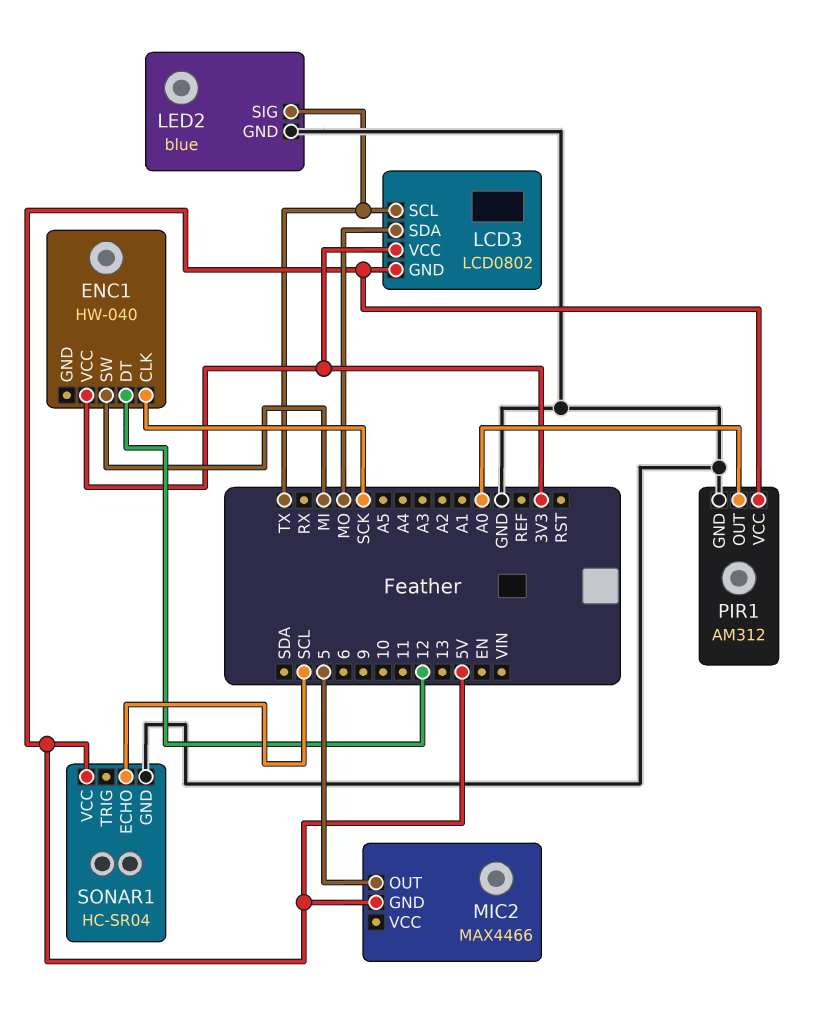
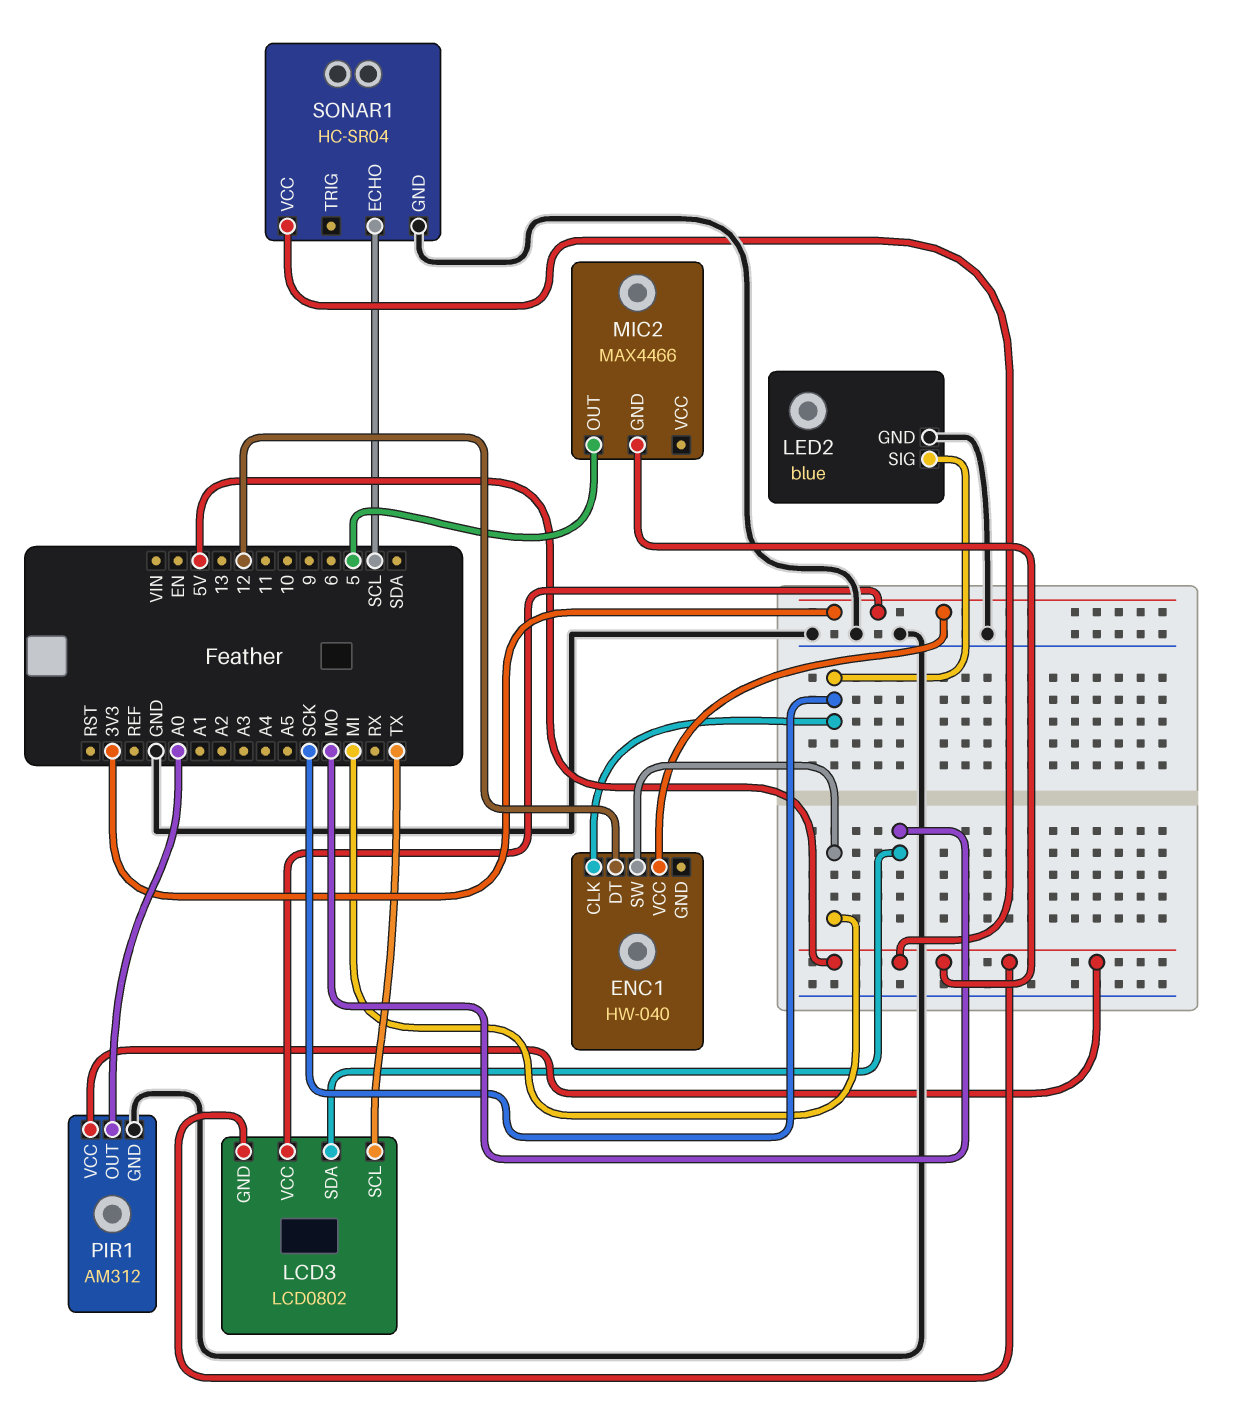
LED2 pin SIG: TX -> SCK

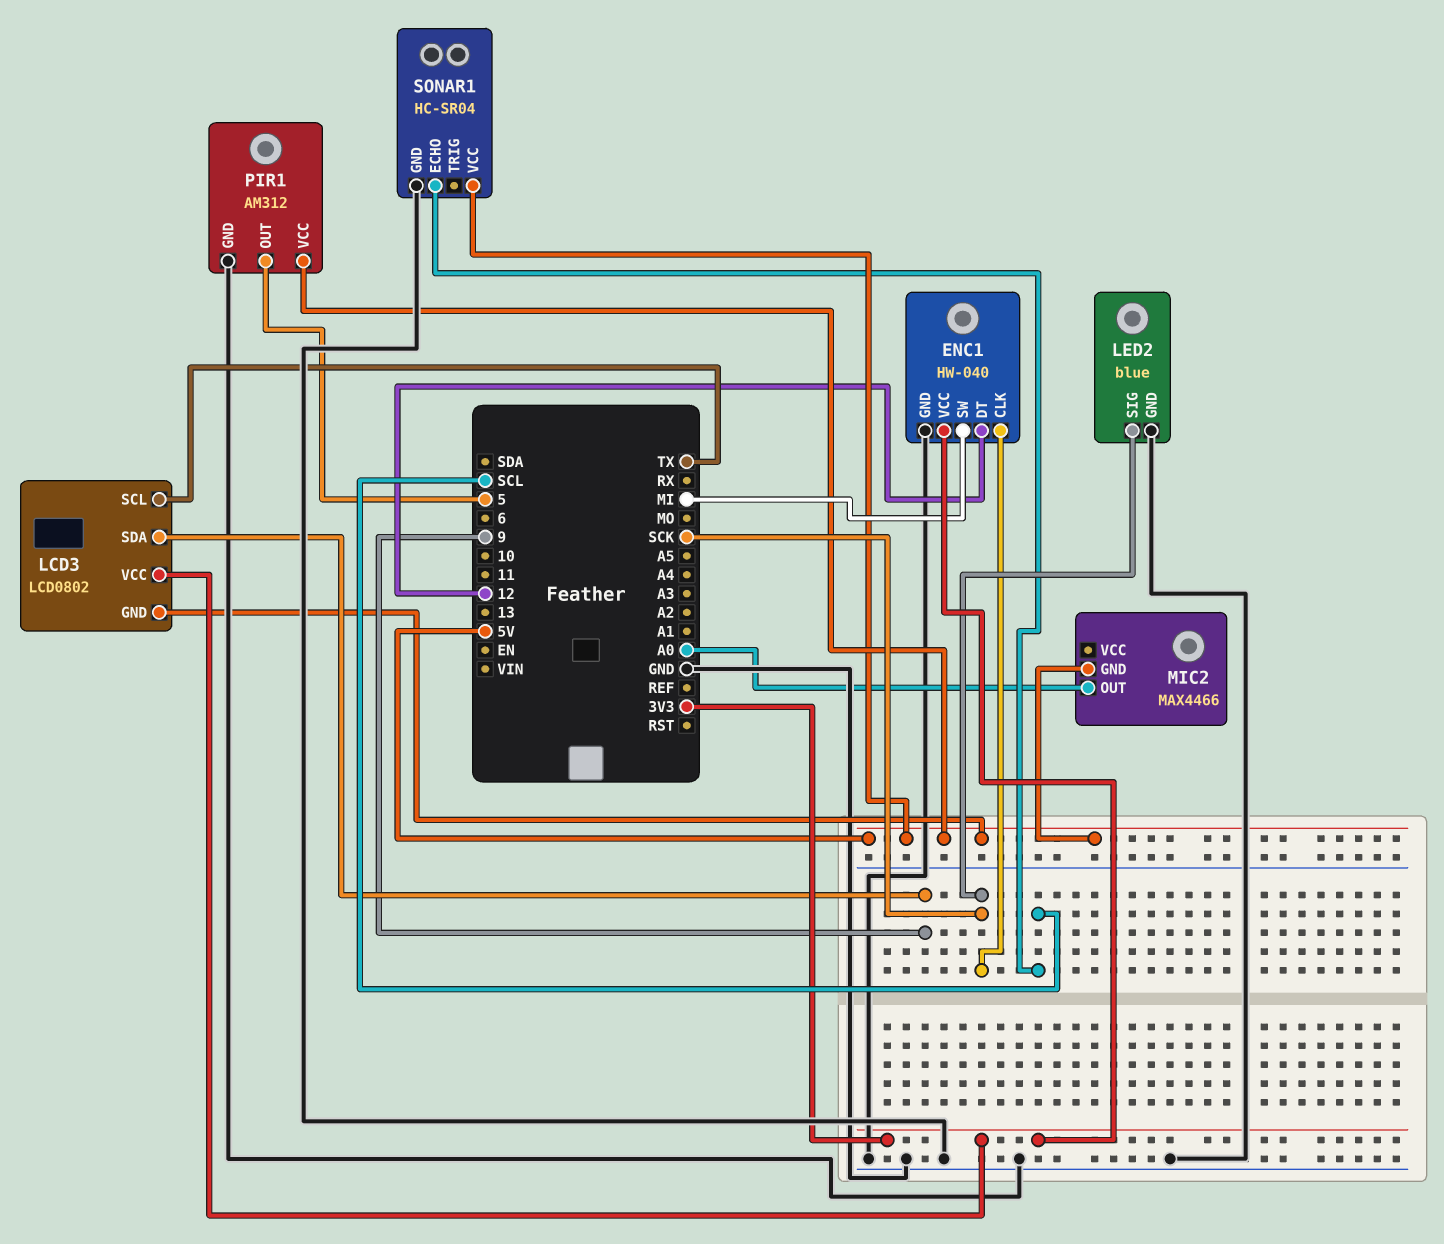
ENC1 pin GND: none -> GND
LCD3 pin SDA: MO -> 9
MIC2 pin OUT: 5 -> A0
PIR1 pin OUT: A0 -> 5

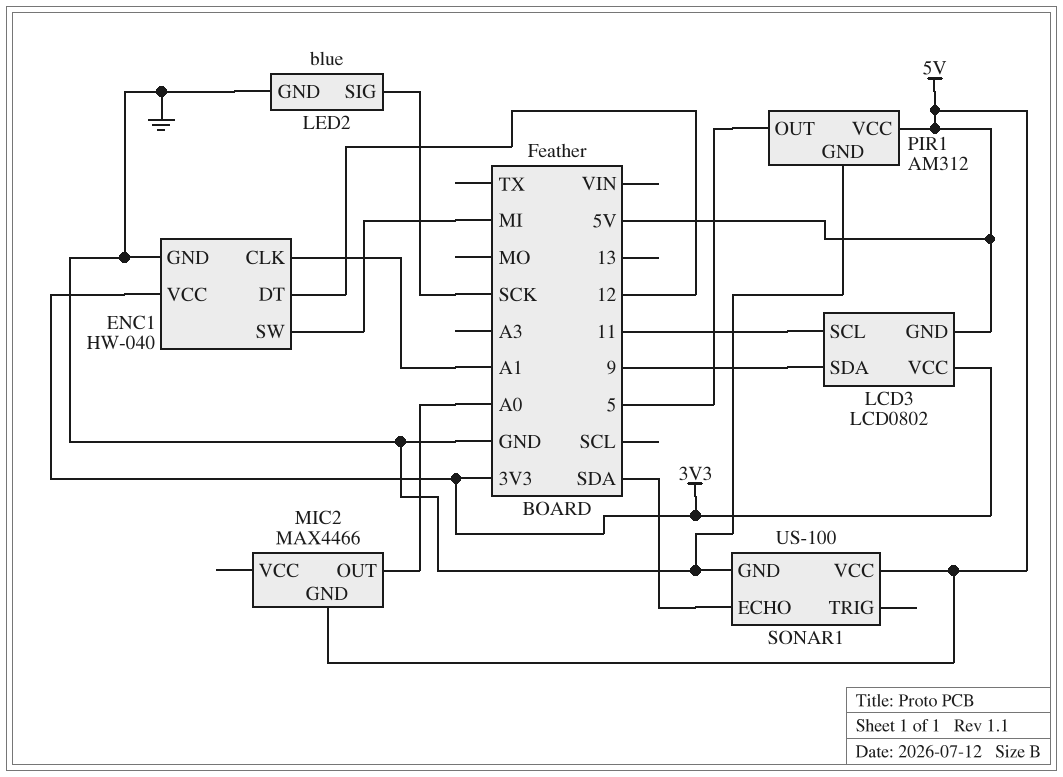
ENC1 pin CLK: SCK -> A1
LCD3 pin SCL: TX -> 11
SONAR1: HC-SR04 -> US-100
SONAR1 pin ECHO: SCL -> SDA

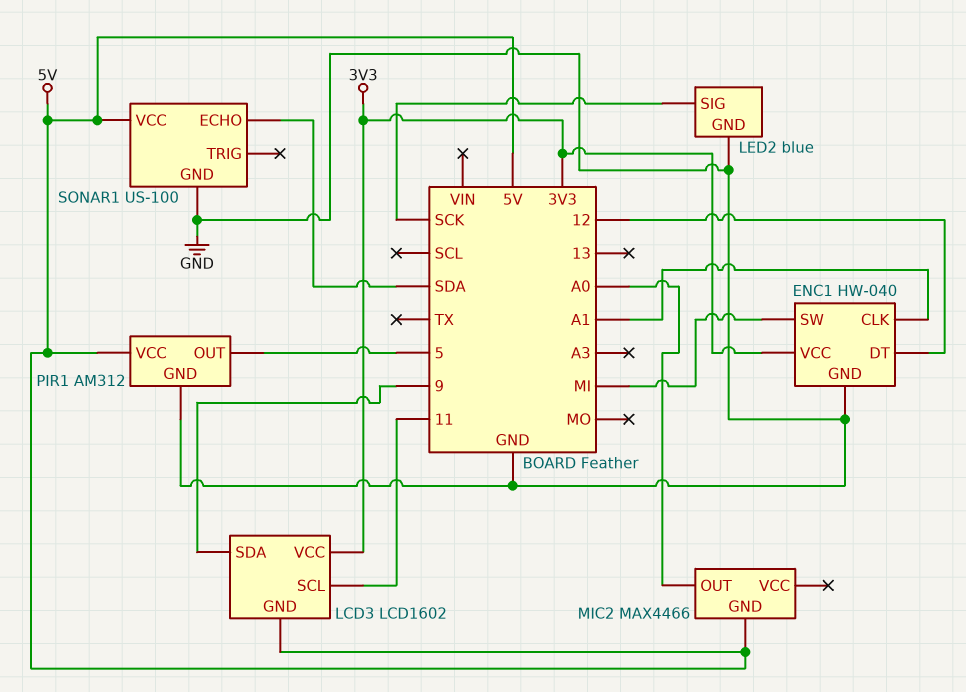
LCD3: LCD0802 -> LCD1602

